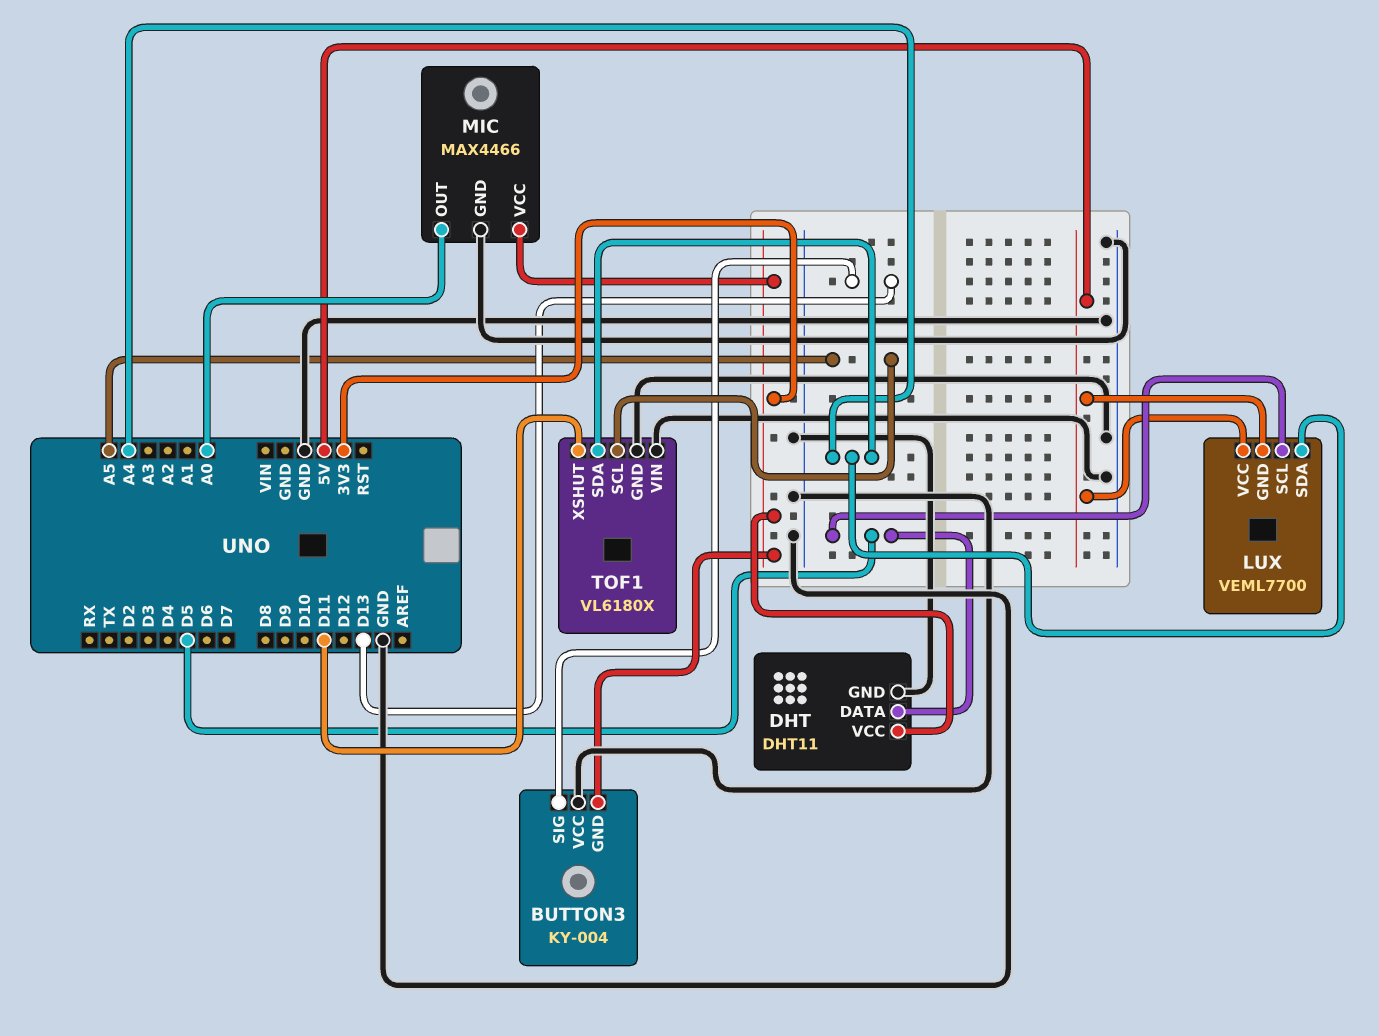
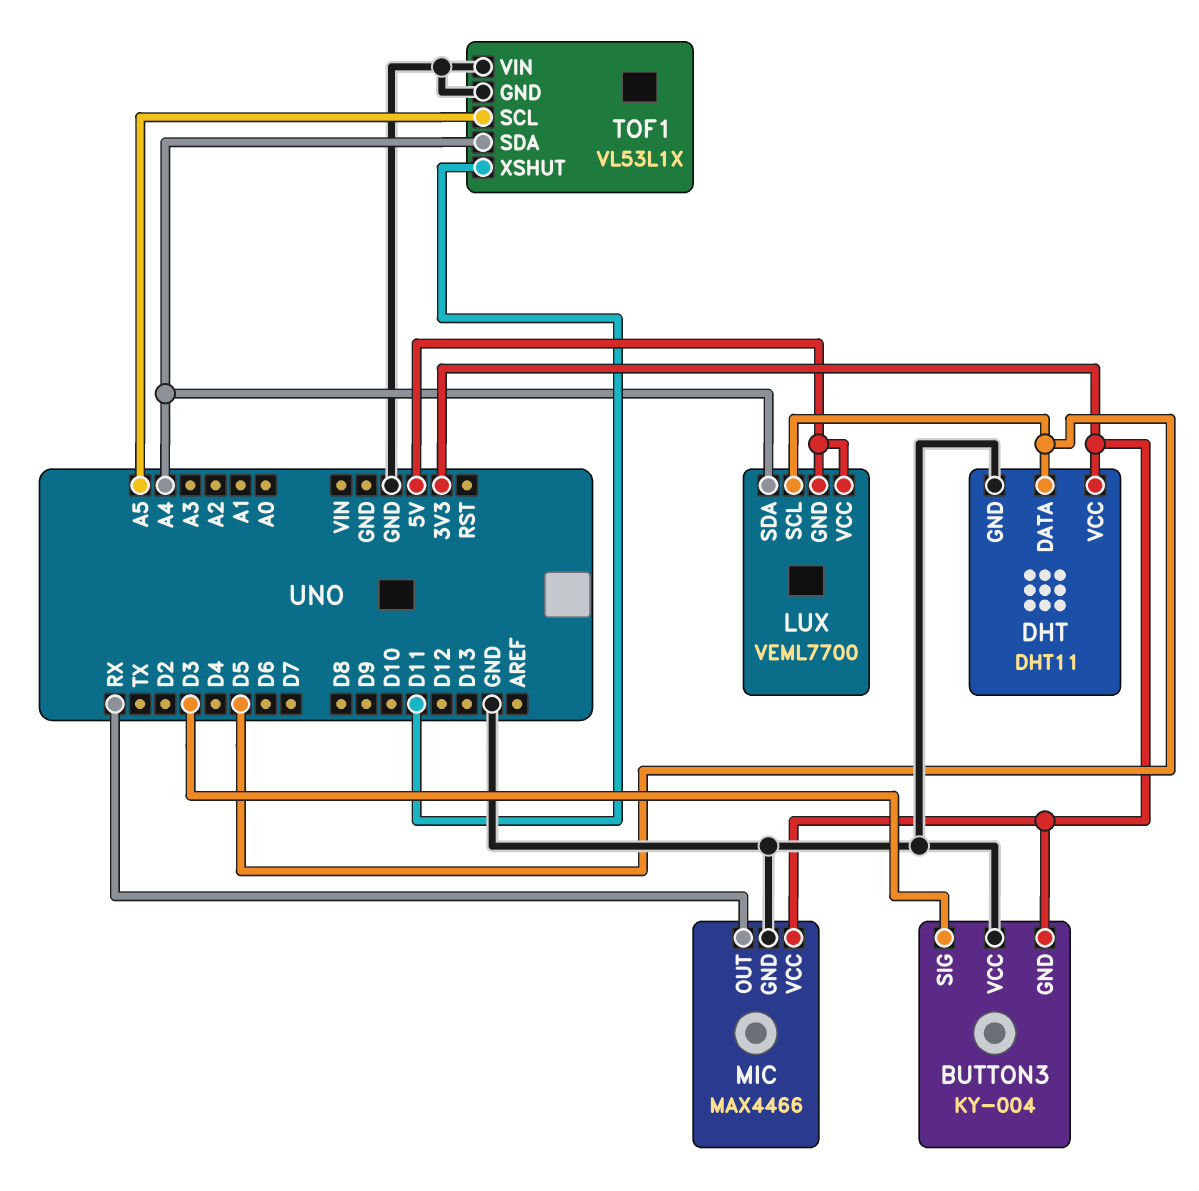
BUTTON3 pin SIG: D13 -> D3
MIC pin OUT: A0 -> RX
TOF1: VL6180X -> VL53L1X

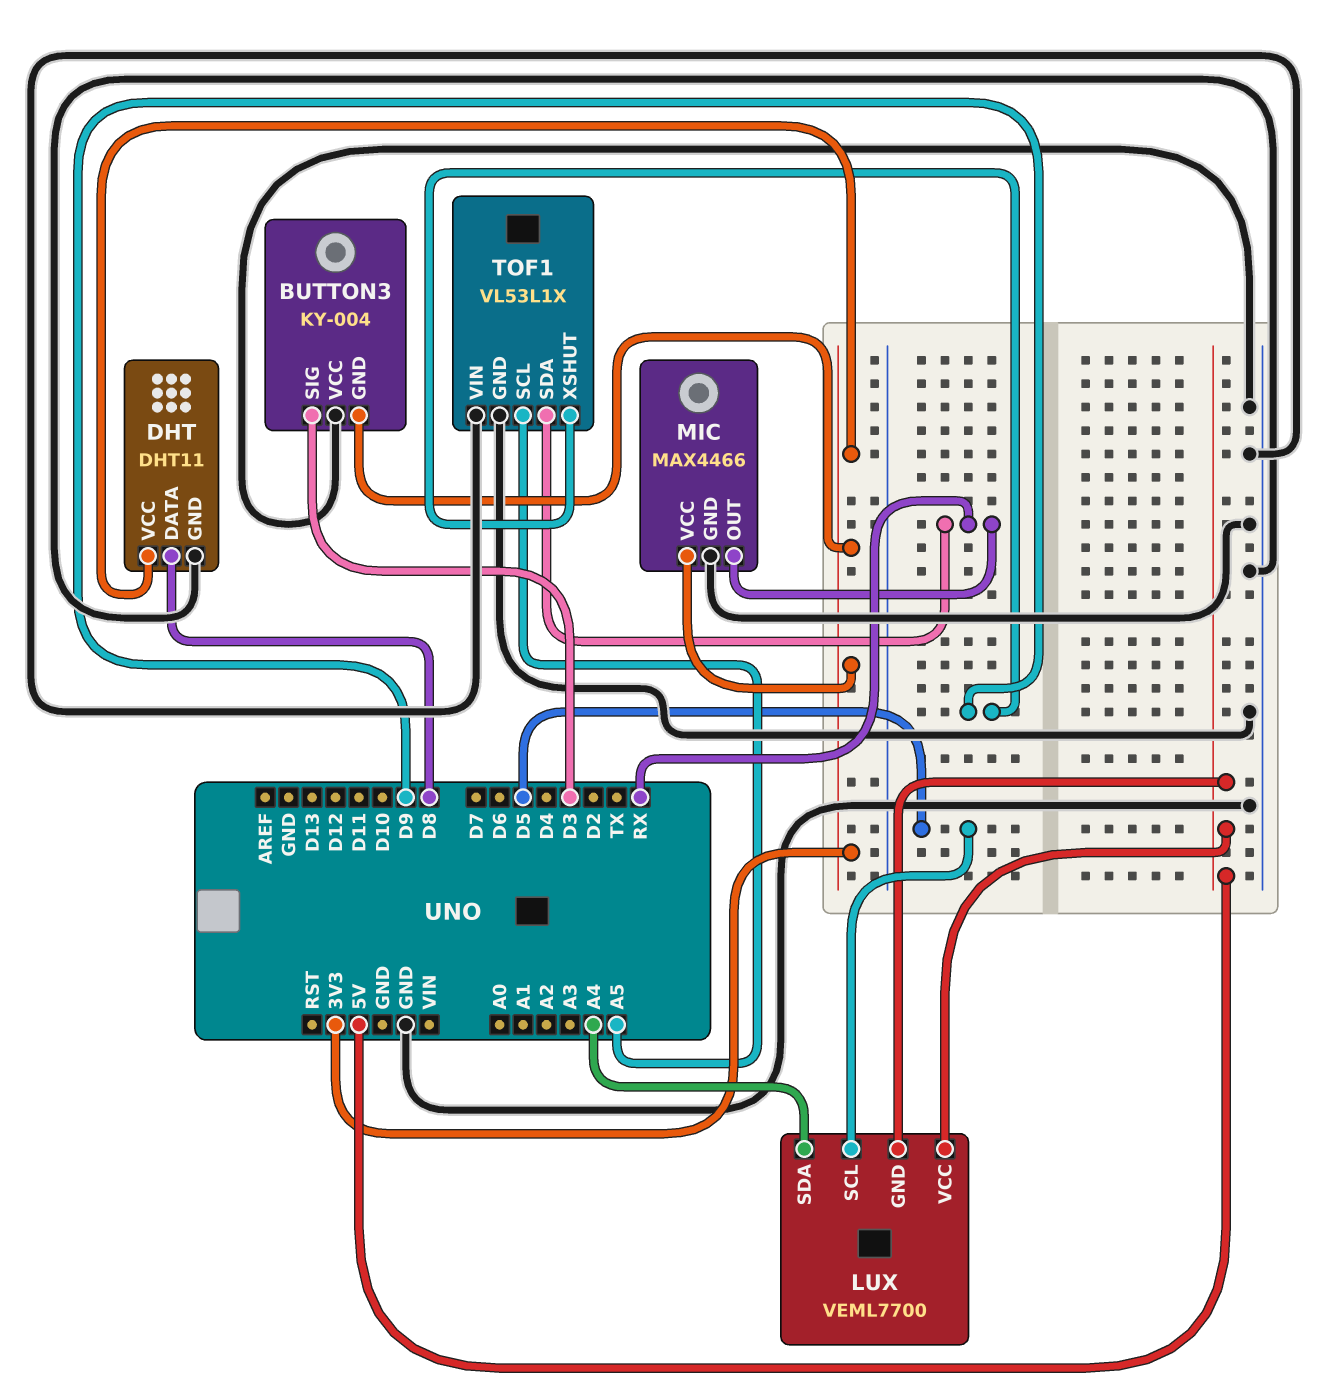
DHT pin DATA: D5 -> D8
TOF1 pin SDA: A4 -> RX
TOF1 pin XSHUT: D11 -> D9

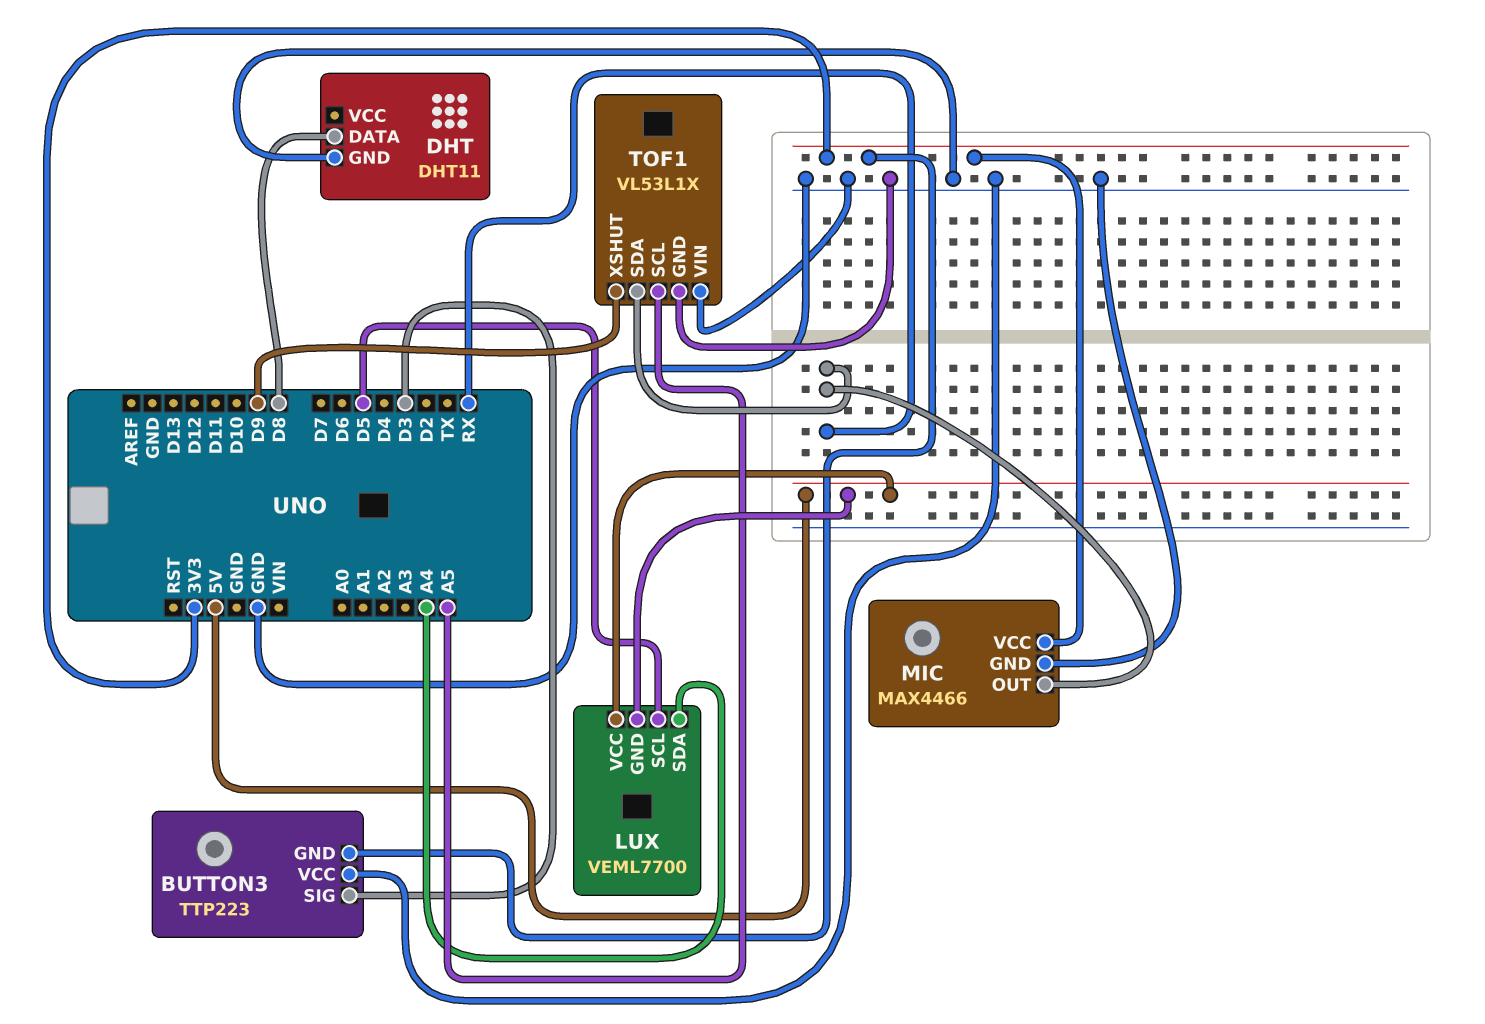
BUTTON3: KY-004 -> TTP223
DHT pin VCC: 3V3 -> none

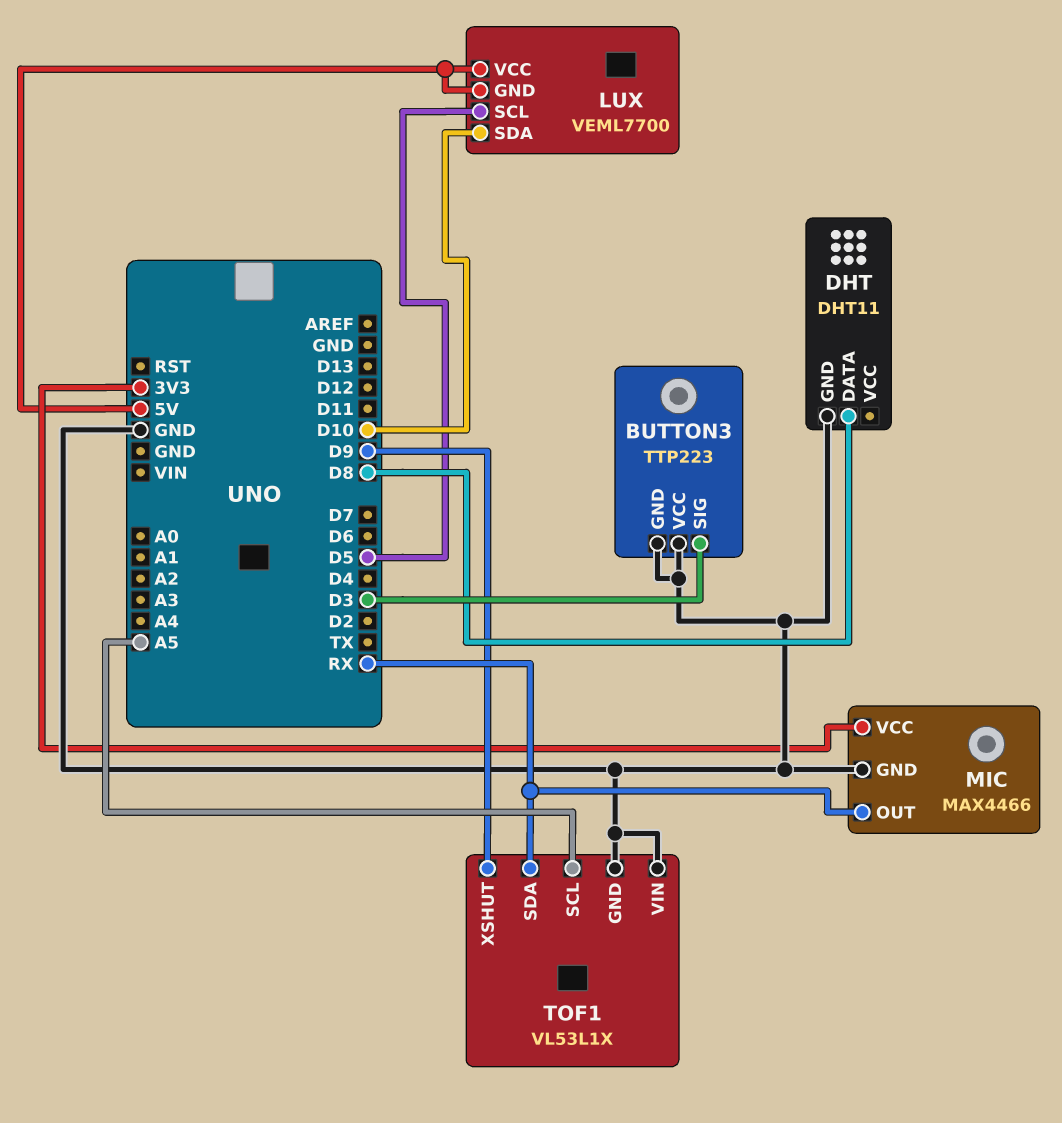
BUTTON3 pin GND: 3V3 -> GND
LUX pin SDA: A4 -> D10

